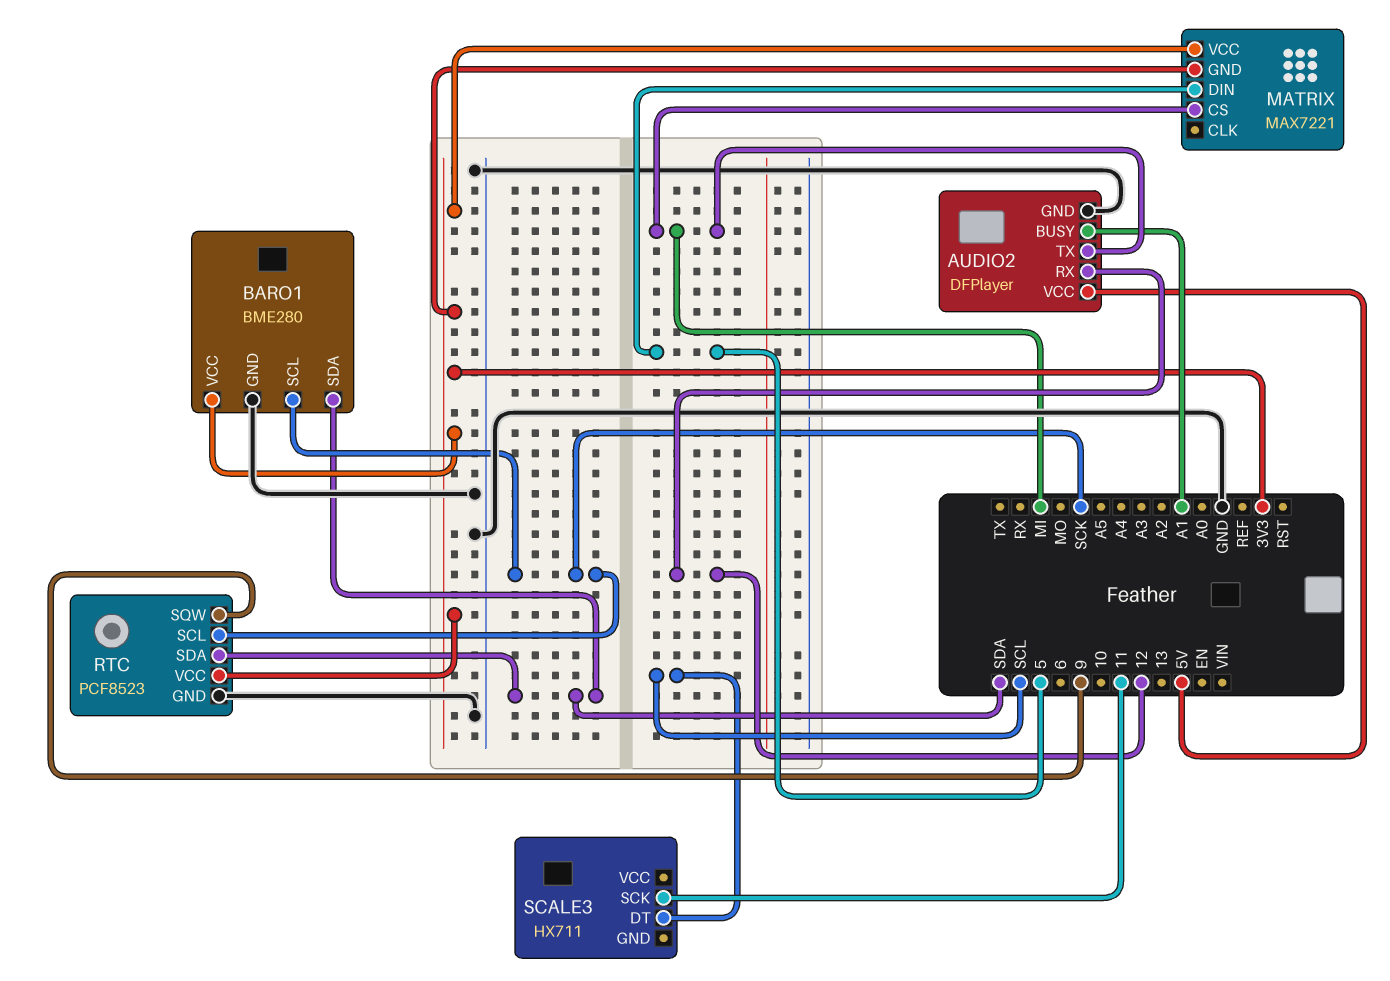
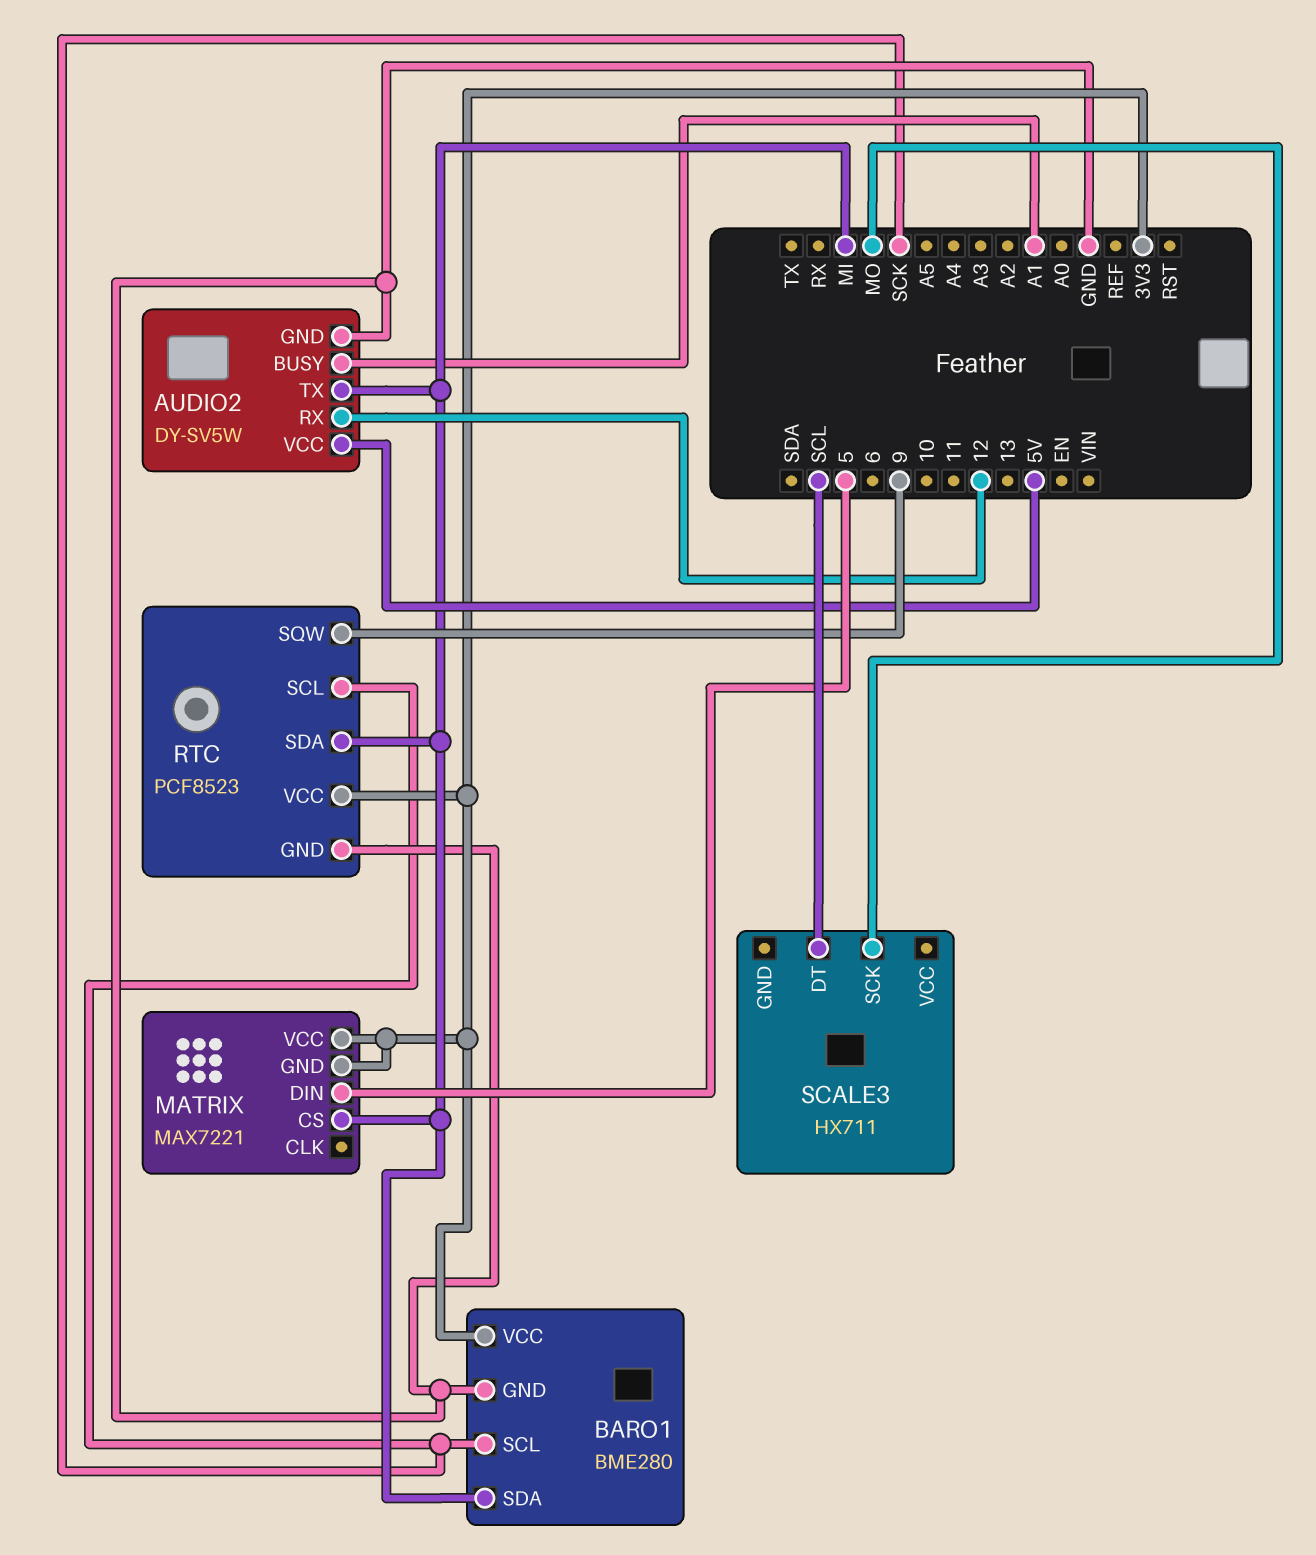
AUDIO2: DFPlayer -> DY-SV5W
BARO1 pin SDA: SDA -> MI
RTC pin SDA: SDA -> MI
SCALE3 pin SCK: 11 -> MO

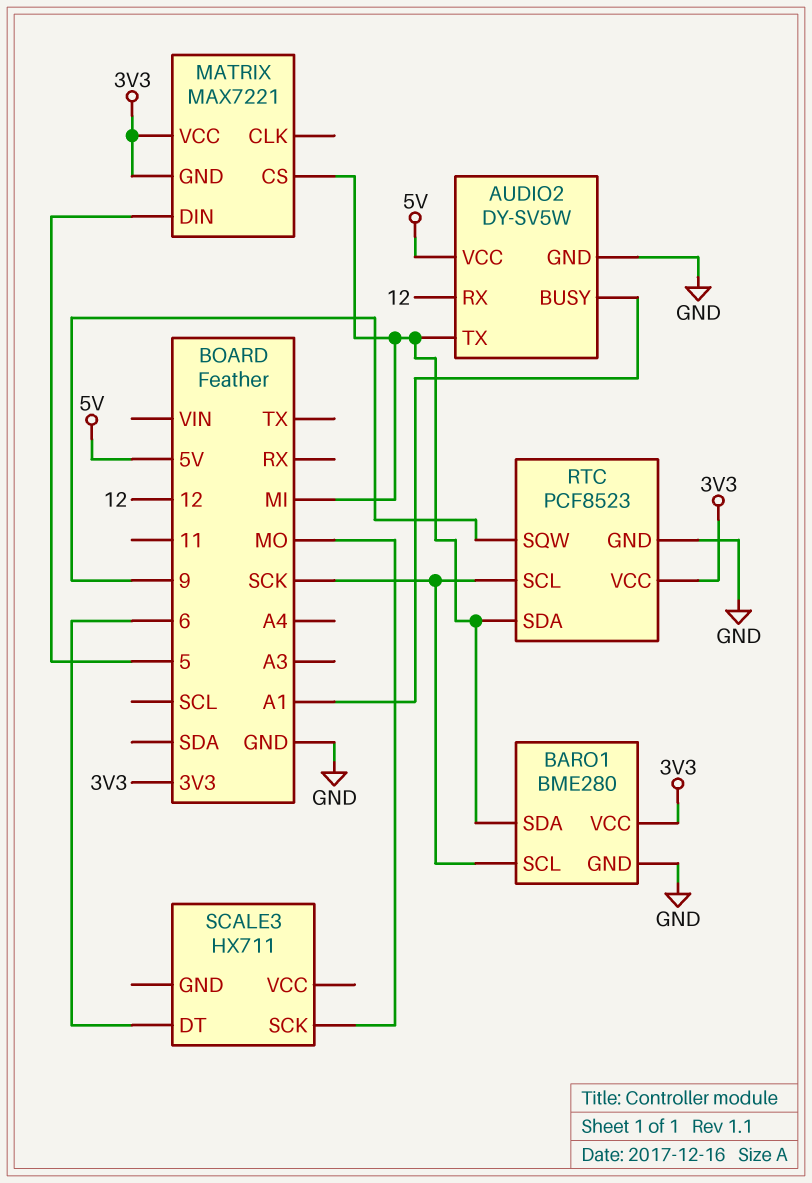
SCALE3 pin DT: SCL -> 6

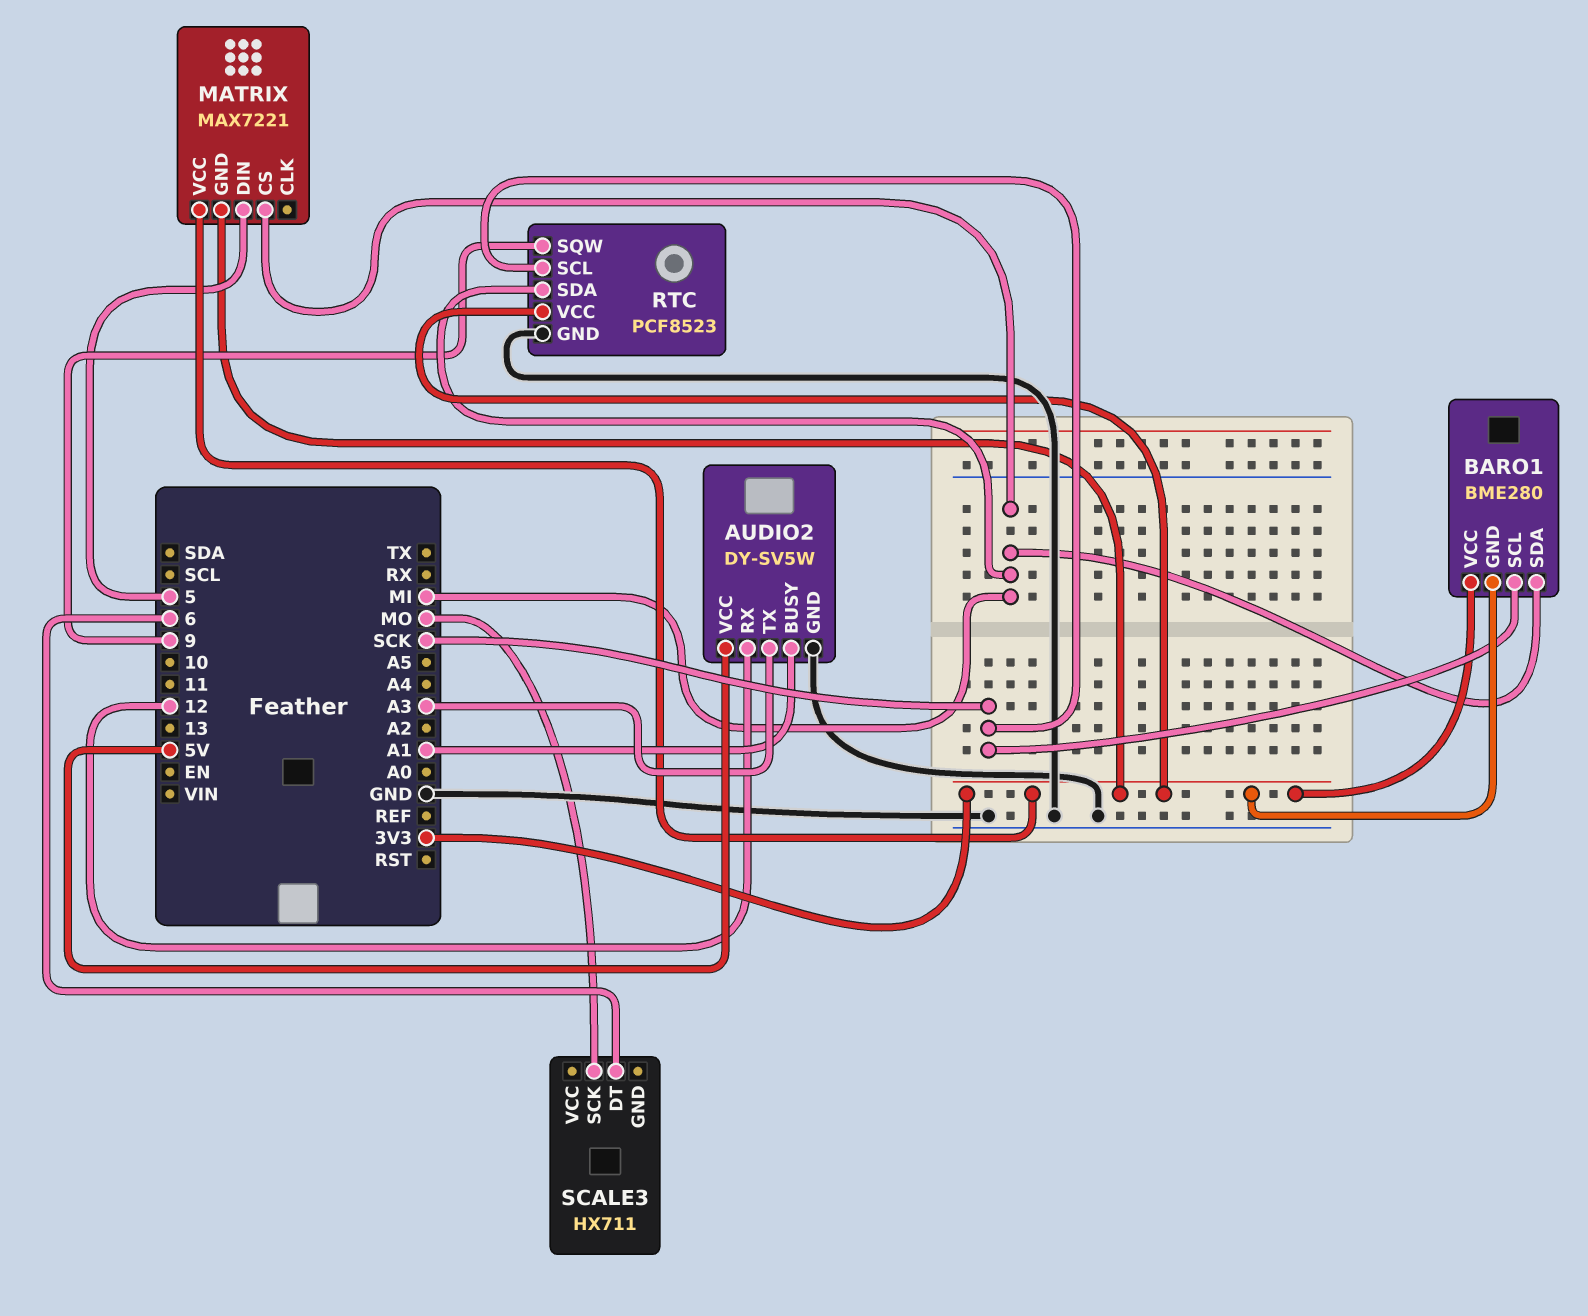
AUDIO2 pin TX: MI -> A3
BARO1 pin GND: GND -> 3V3

